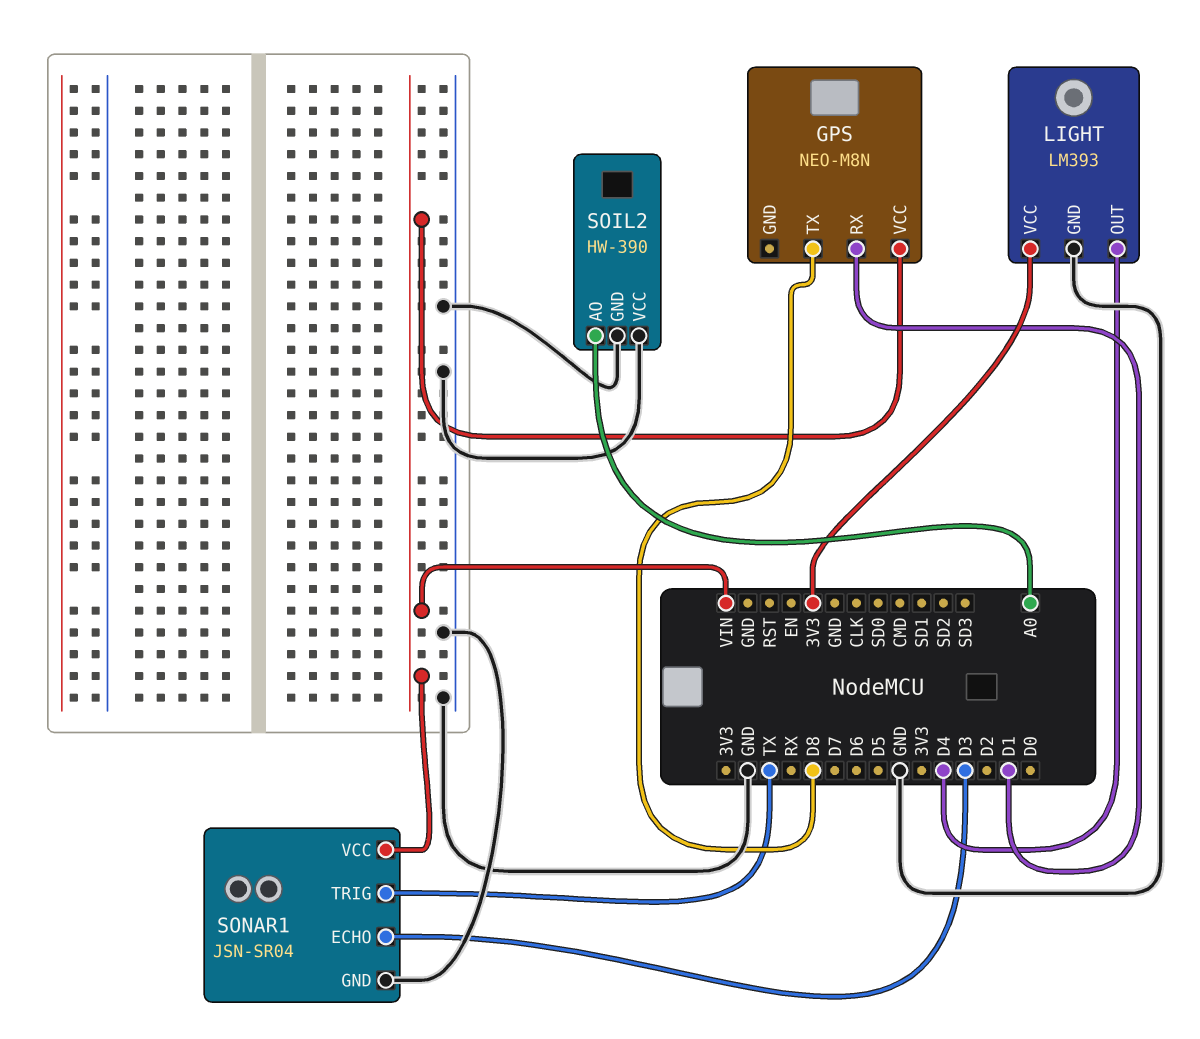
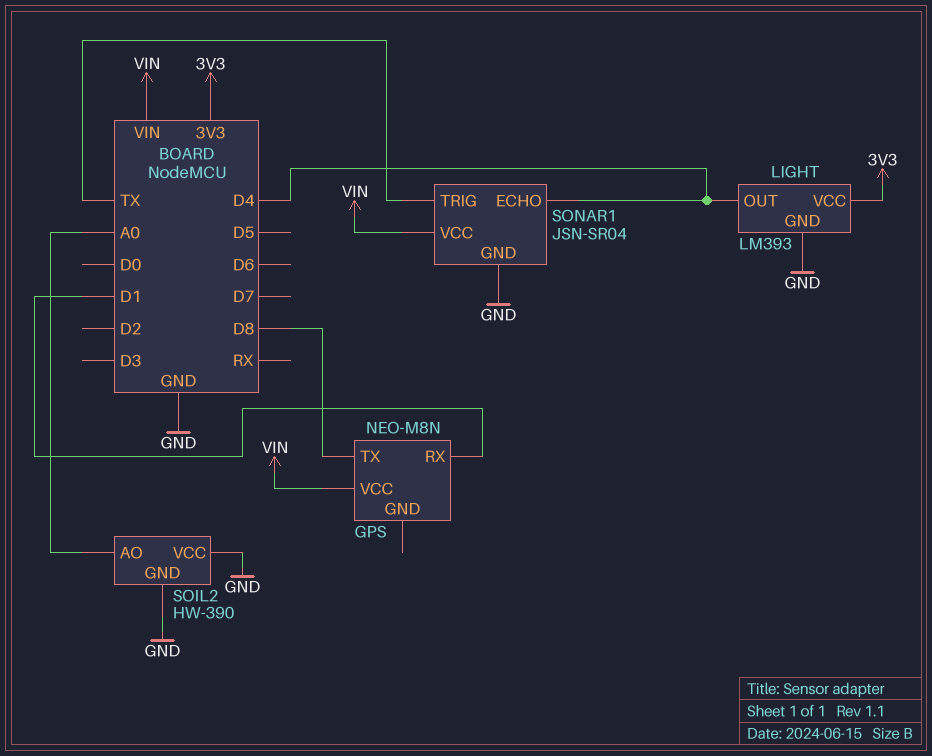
SONAR1 pin ECHO: D3 -> D4

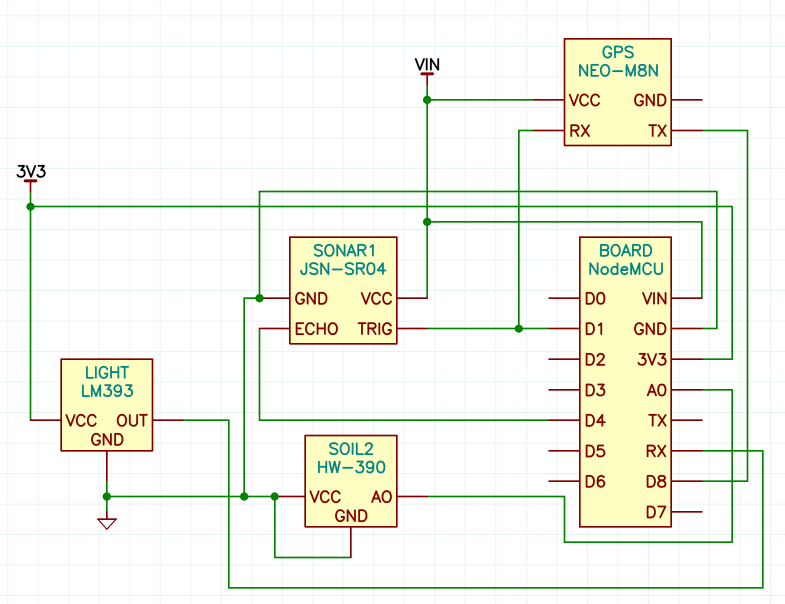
LIGHT pin OUT: D4 -> RX
SONAR1 pin TRIG: TX -> D1

